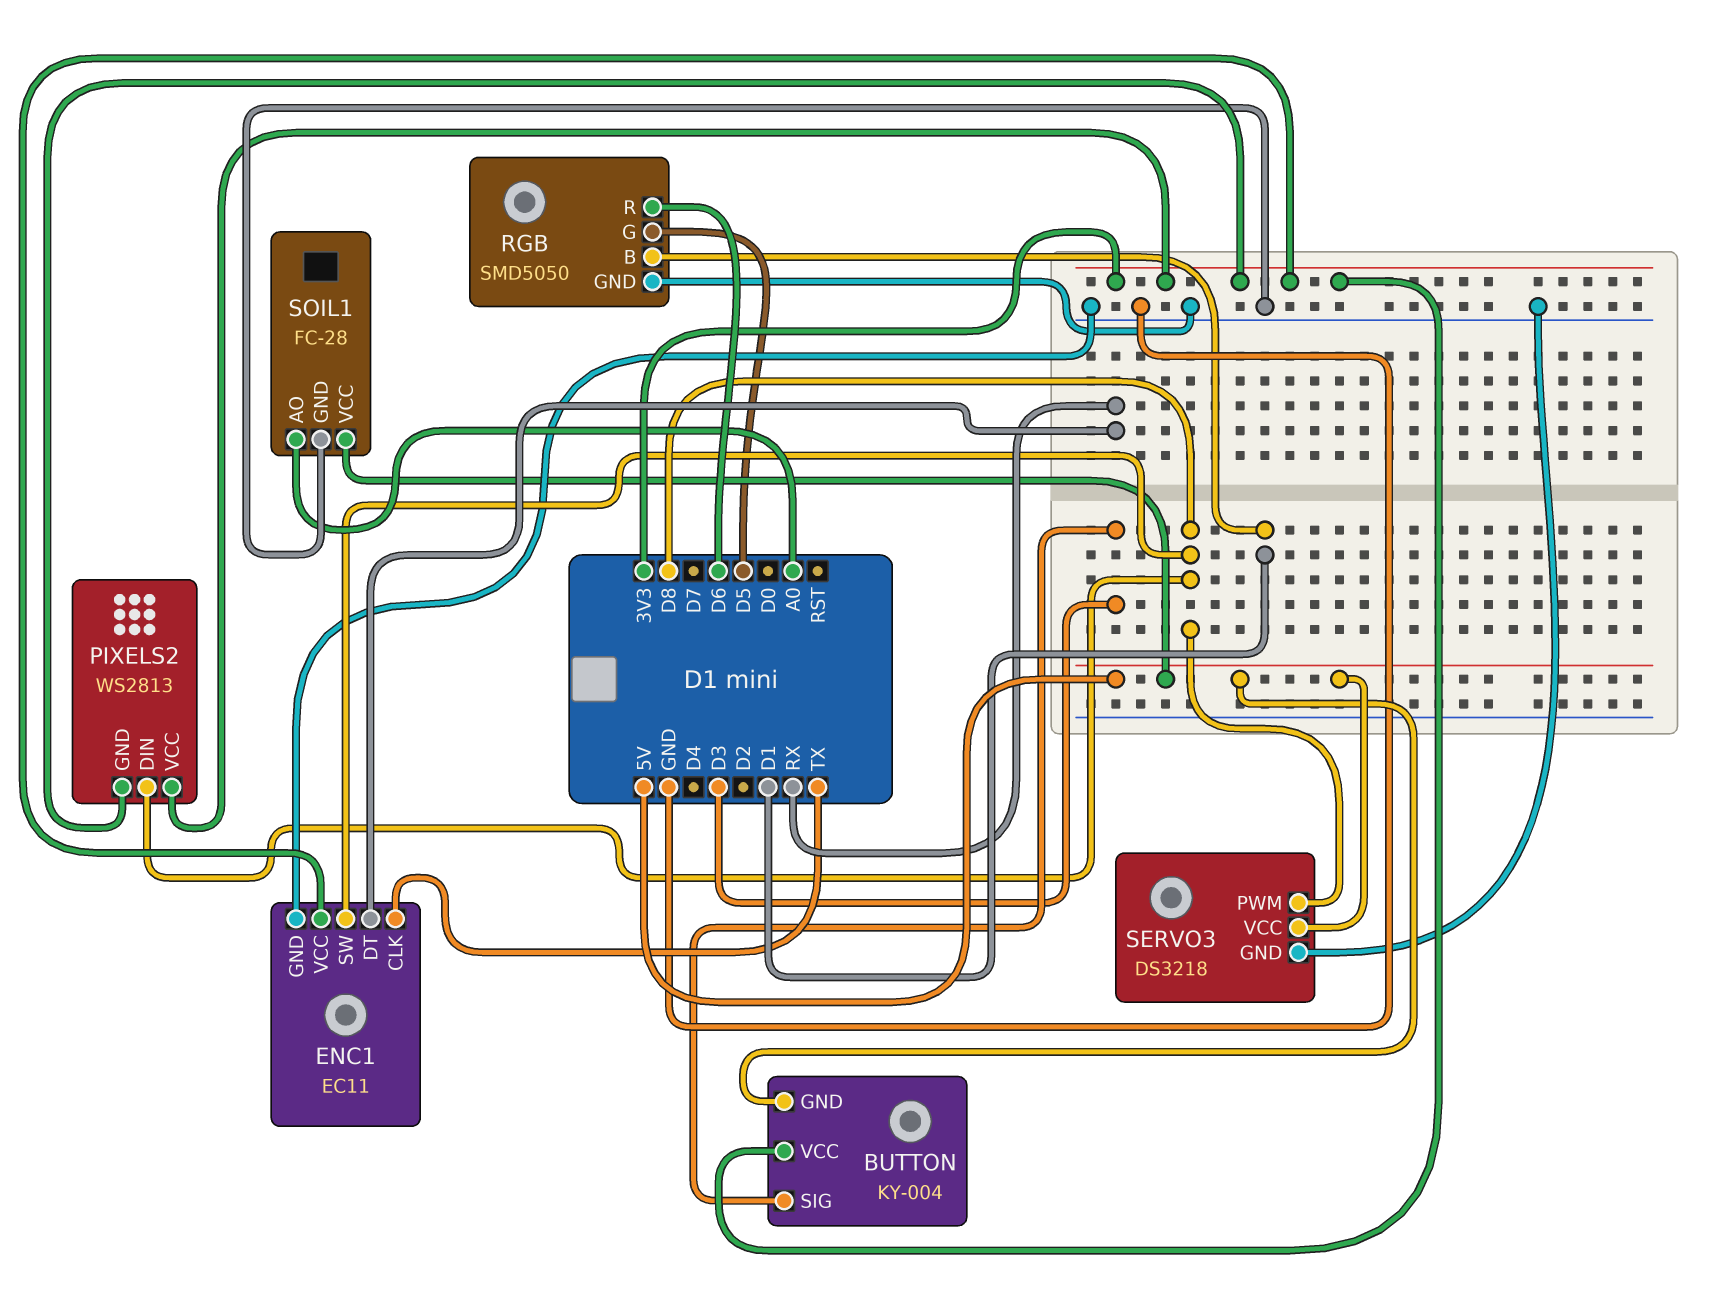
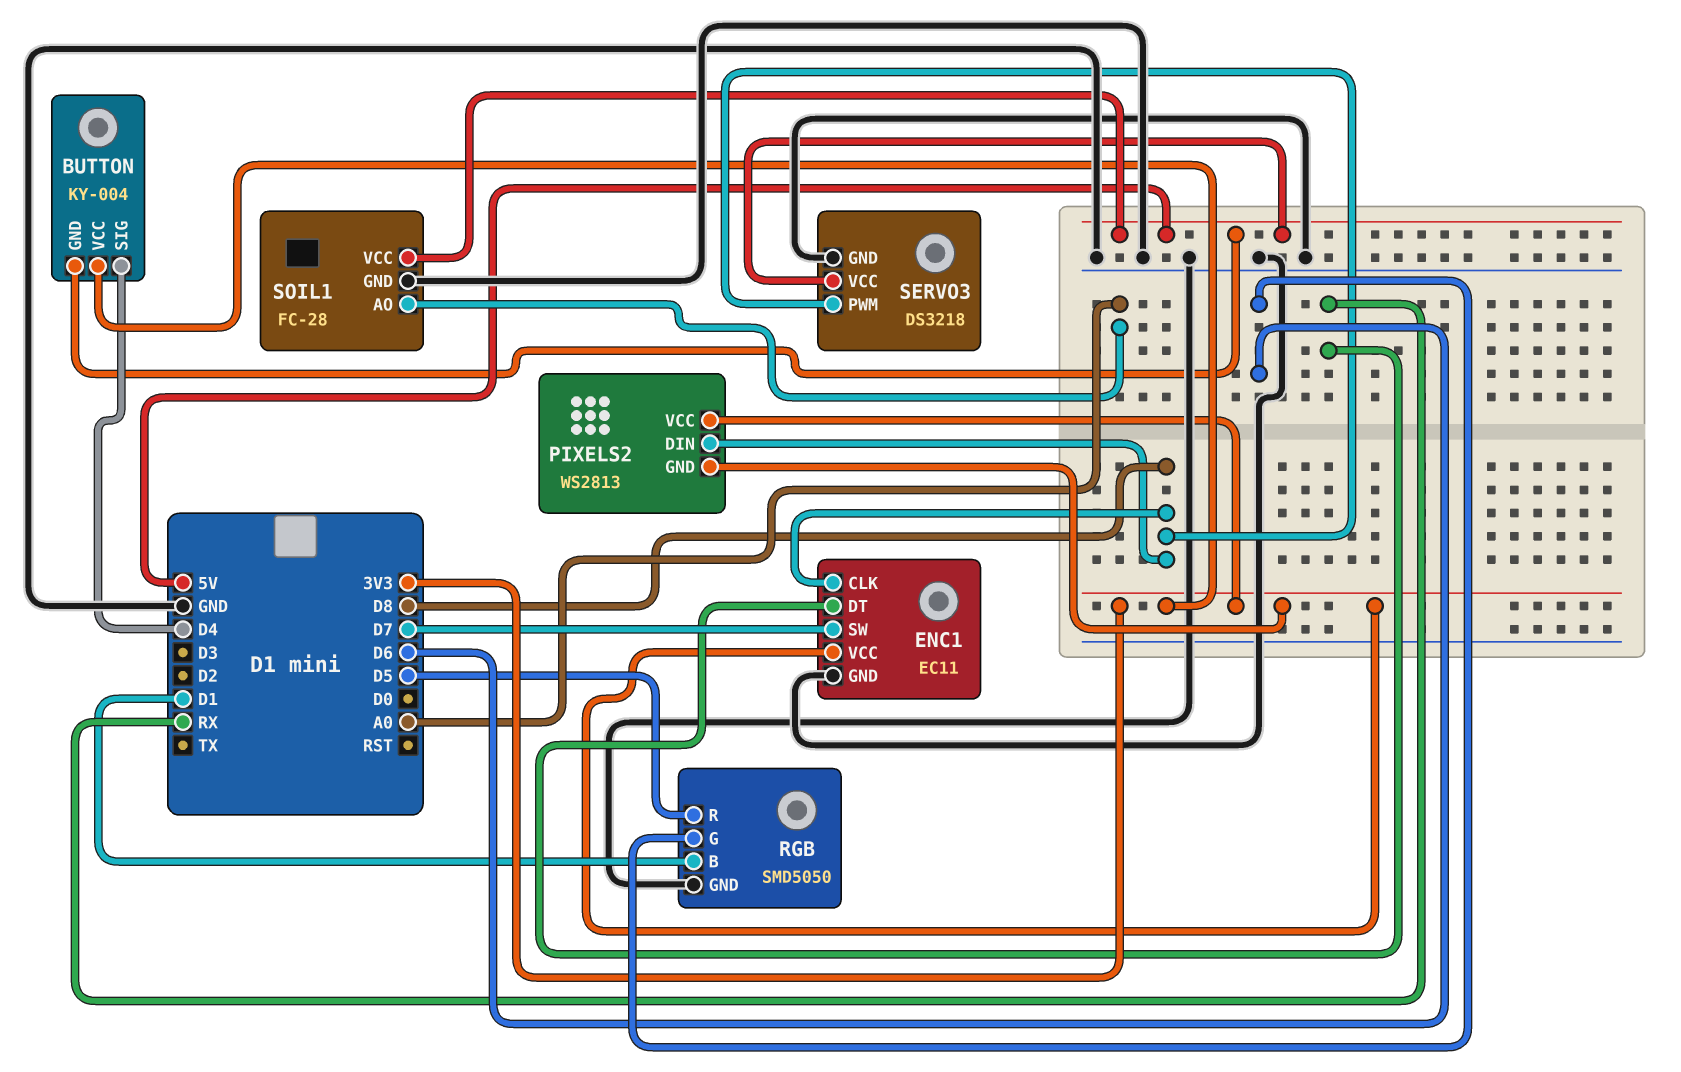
BUTTON pin SIG: D3 -> D4
ENC1 pin CLK: TX -> D8
ENC1 pin SW: D8 -> D7
RGB pin G: D5 -> D6
RGB pin R: D6 -> D5

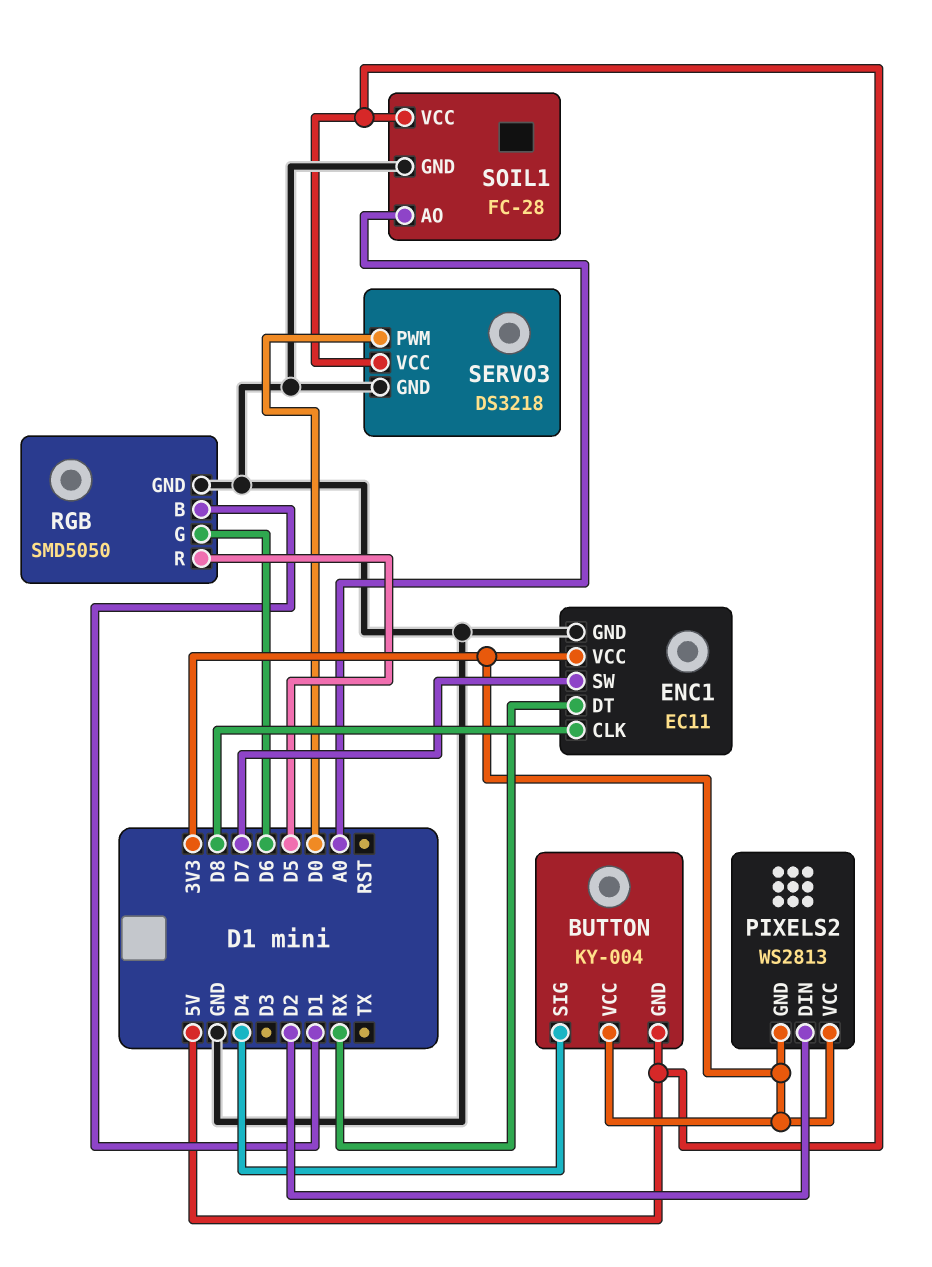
PIXELS2 pin DIN: D8 -> D2
SERVO3 pin PWM: D8 -> D0

